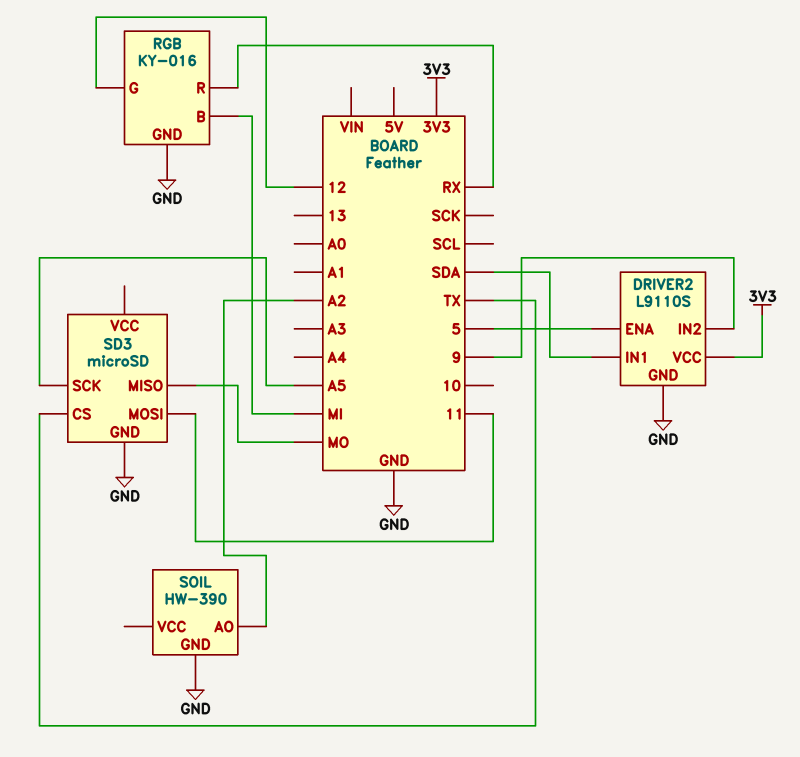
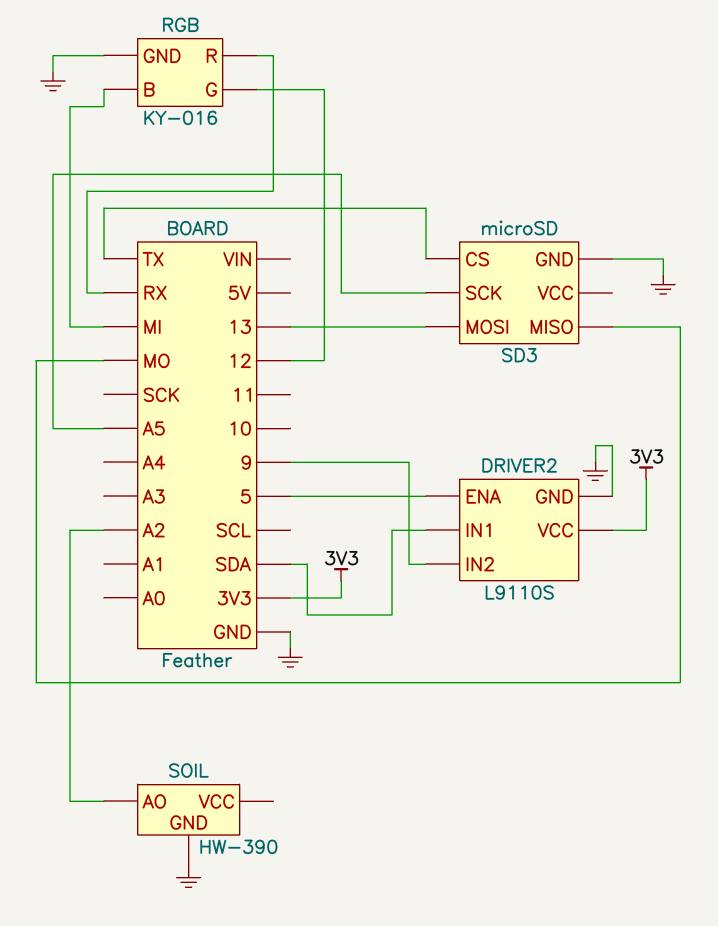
SD3 pin MOSI: 11 -> 13

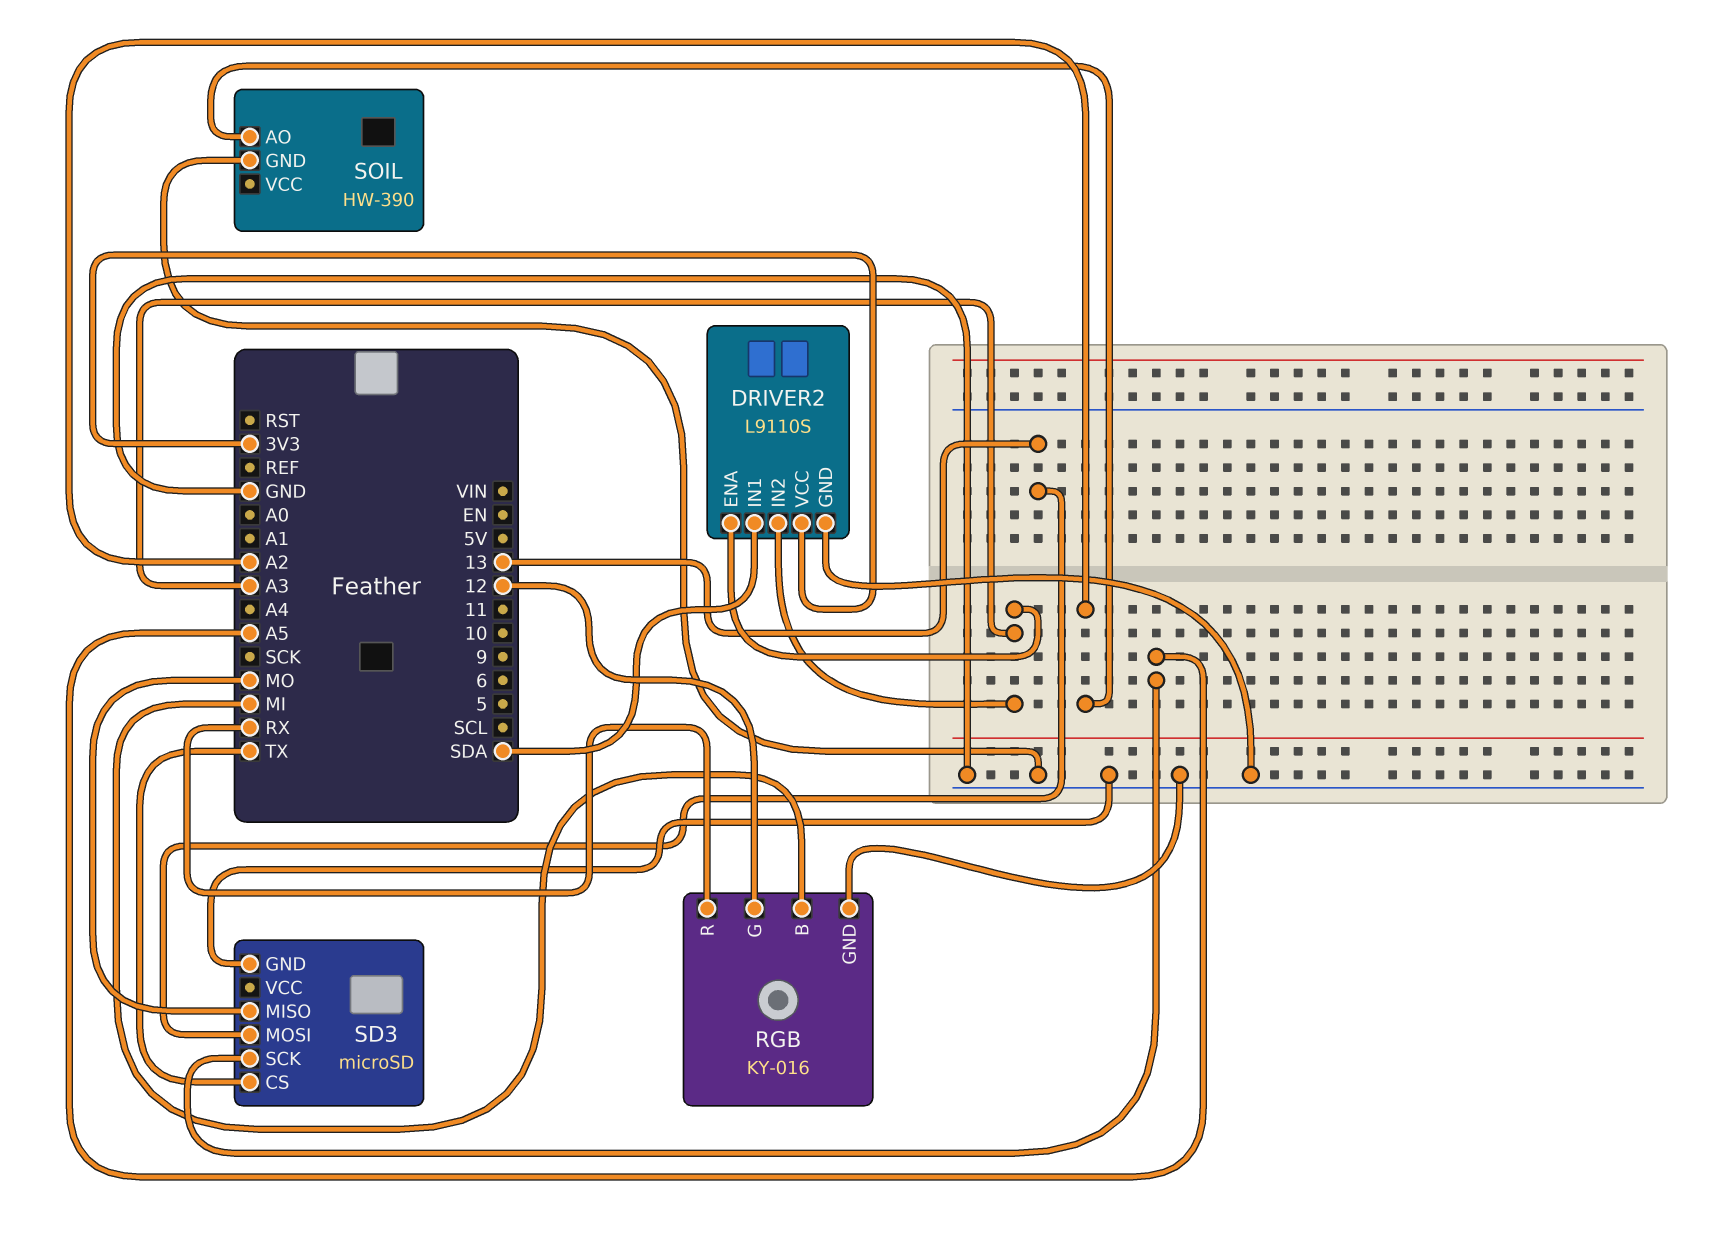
DRIVER2 pin ENA: 5 -> A3
DRIVER2 pin IN2: 9 -> A3

